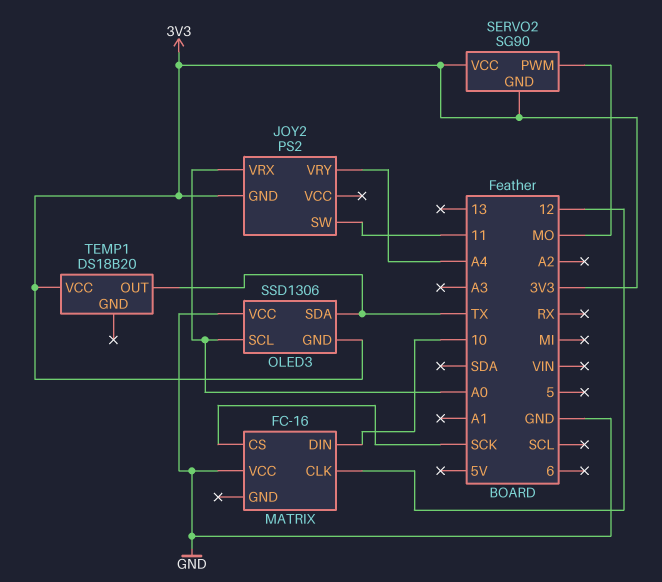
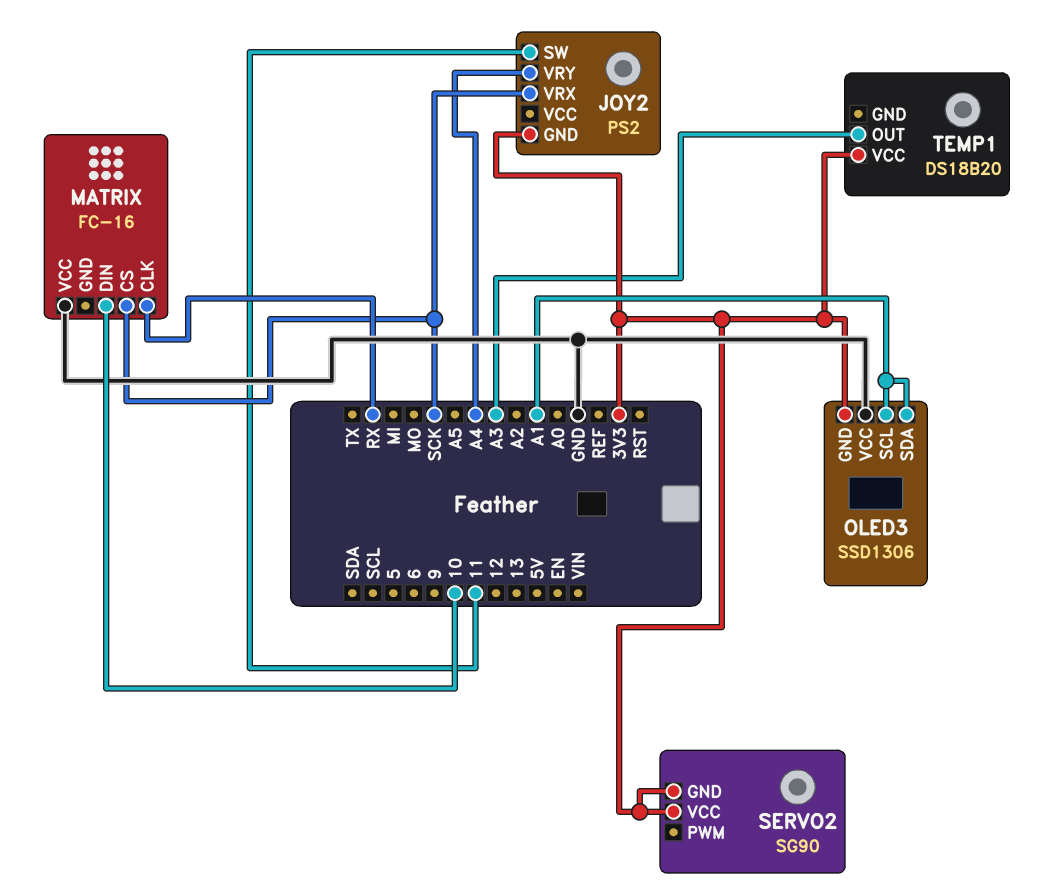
JOY2 pin VRX: A0 -> SCK
MATRIX pin CLK: 12 -> RX
OLED3 pin SCL: A0 -> A1
OLED3 pin SDA: TX -> A1
SERVO2 pin PWM: MO -> none
TEMP1 pin OUT: TX -> A3

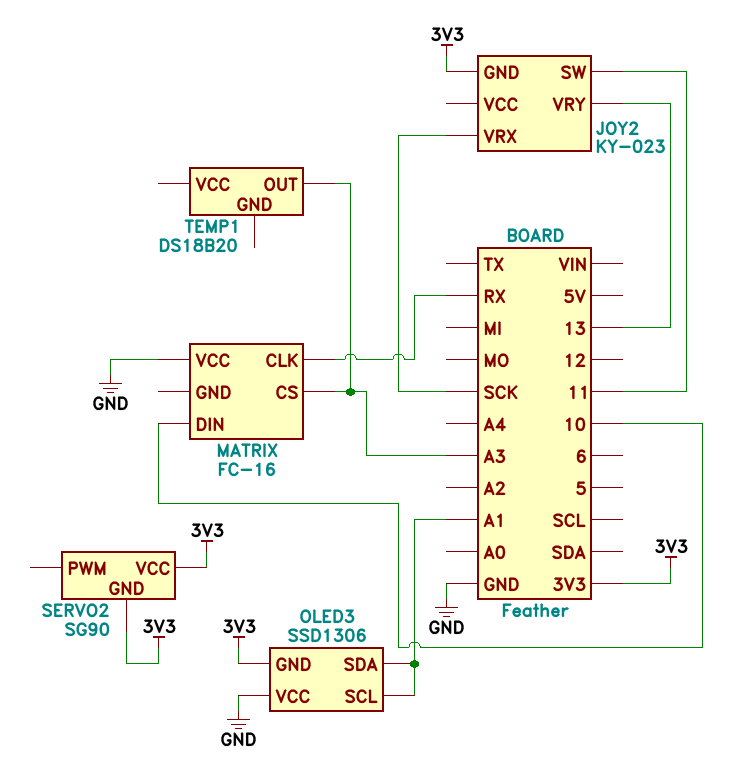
JOY2: PS2 -> KY-023
JOY2 pin VRY: A4 -> 13
MATRIX pin CS: SCK -> A3
TEMP1 pin VCC: 3V3 -> none

